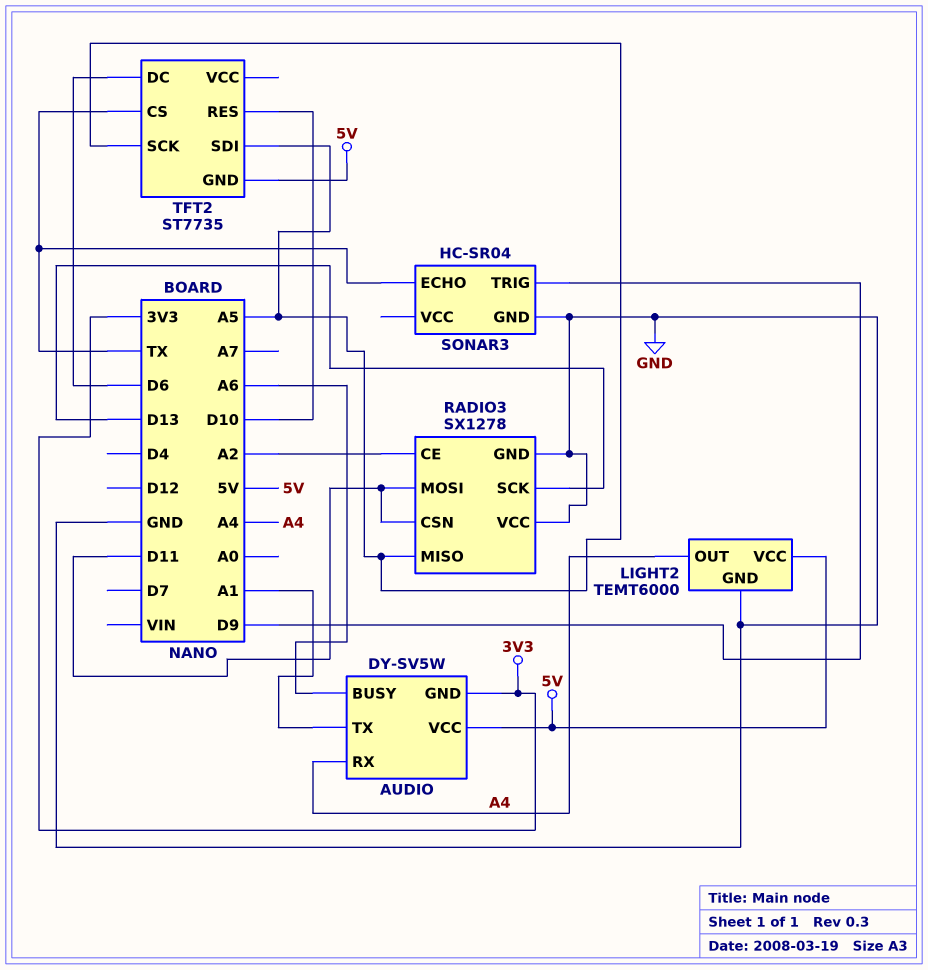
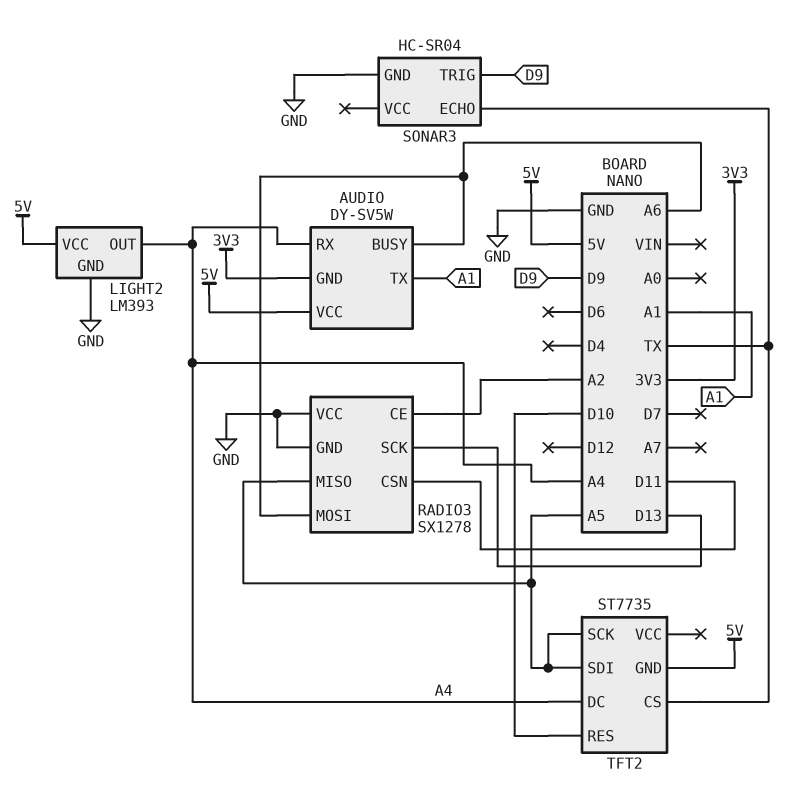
LIGHT2: TEMT6000 -> LM393
RADIO3 pin MOSI: D11 -> A6
TFT2 pin DC: D6 -> A4

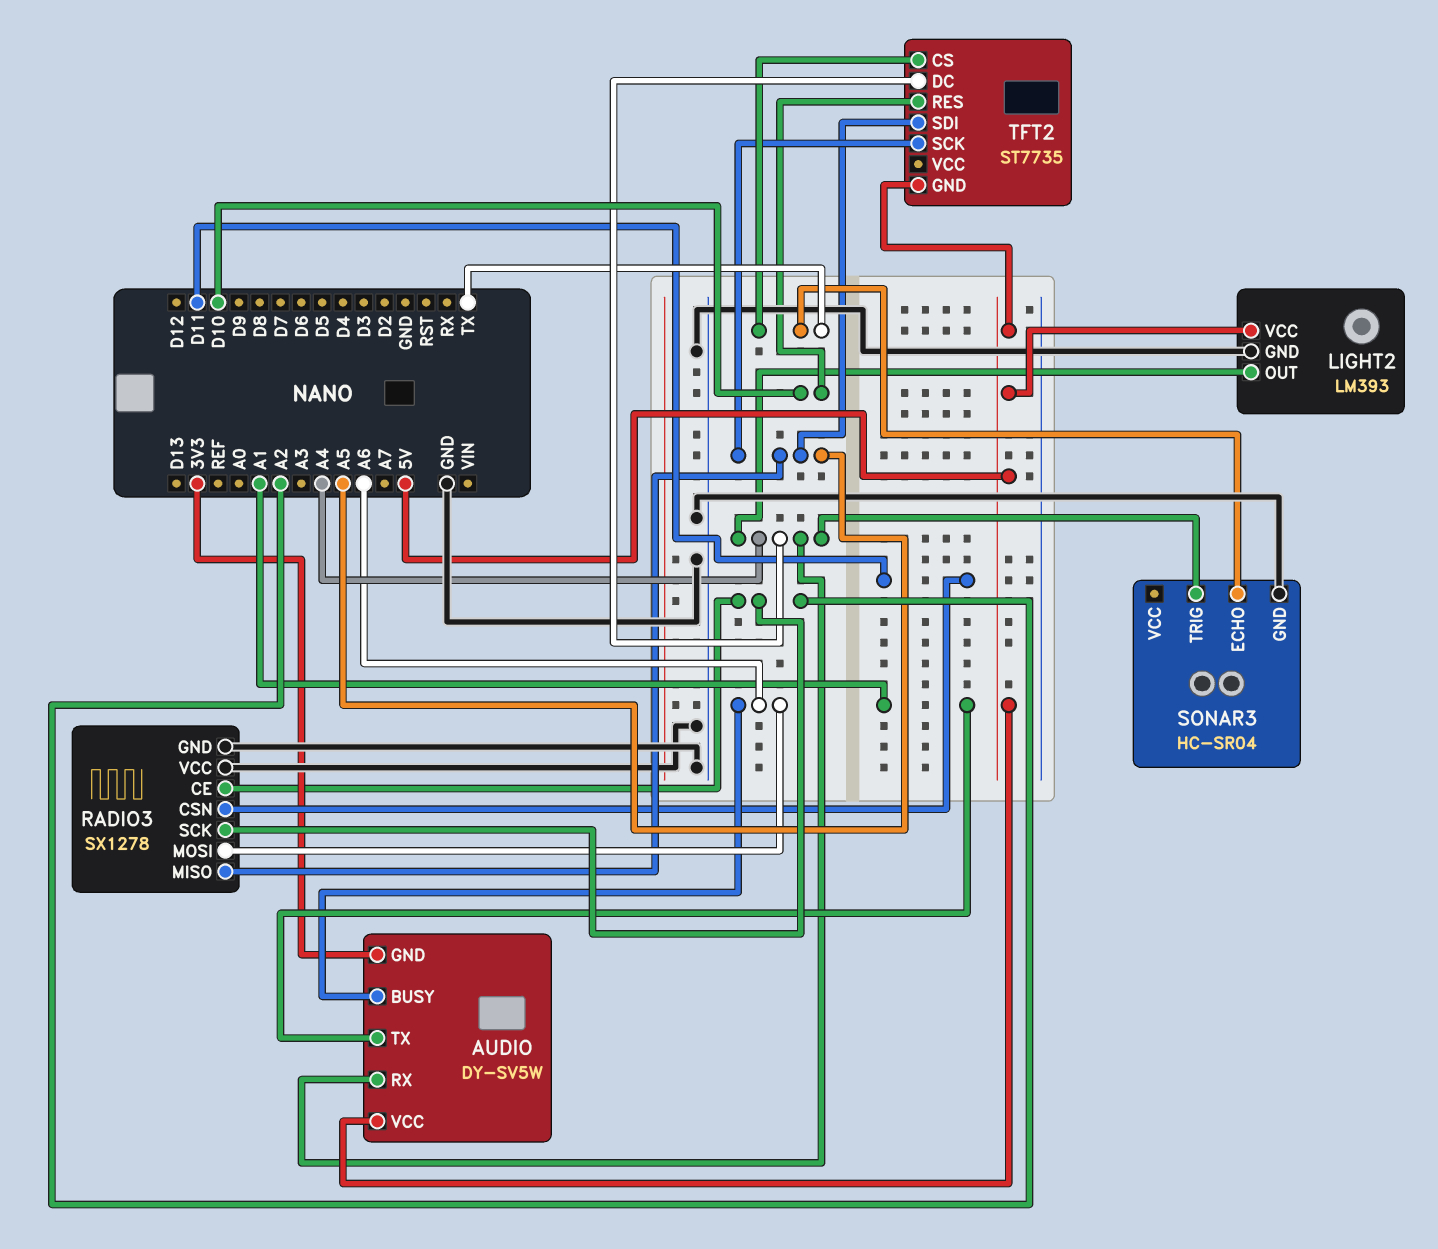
RADIO3 pin SCK: D13 -> A2
SONAR3 pin TRIG: D9 -> A4

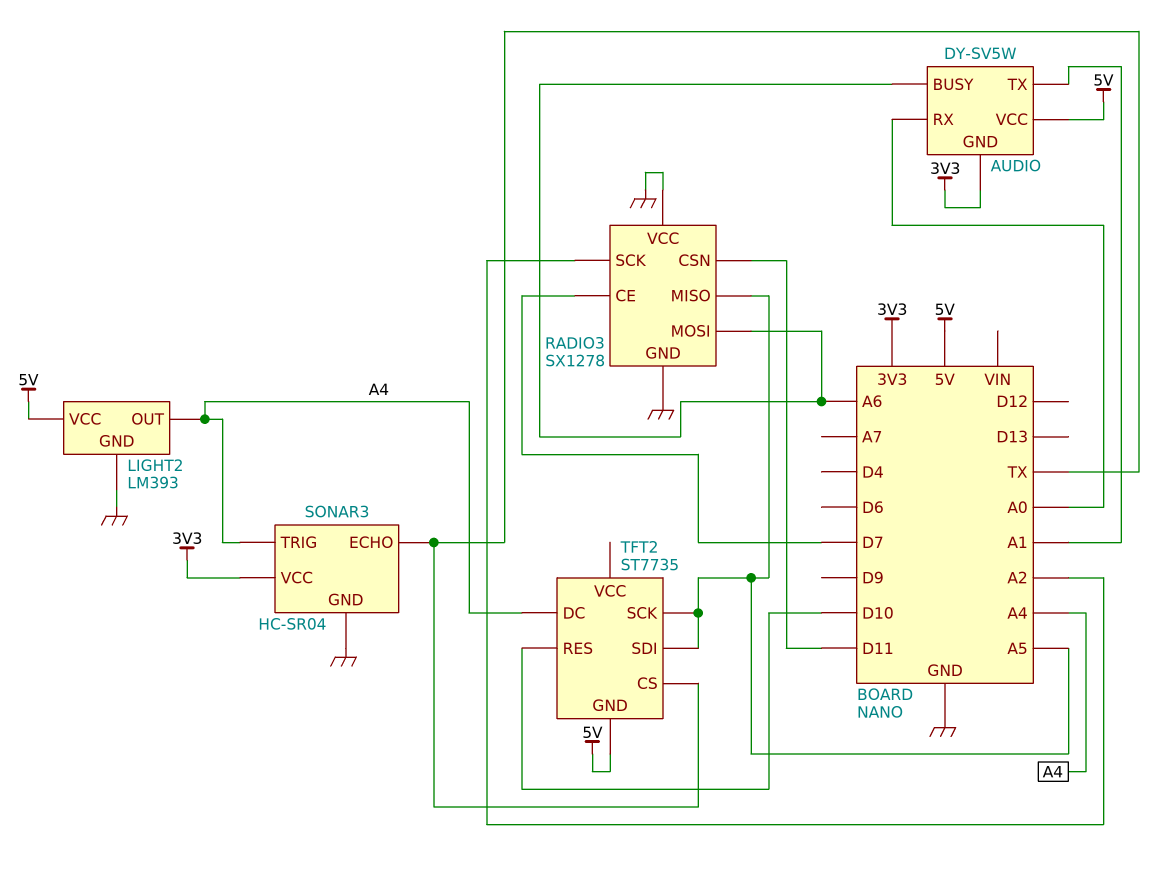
AUDIO pin RX: A4 -> A0
RADIO3 pin CE: A2 -> D7
SONAR3 pin VCC: none -> 3V3

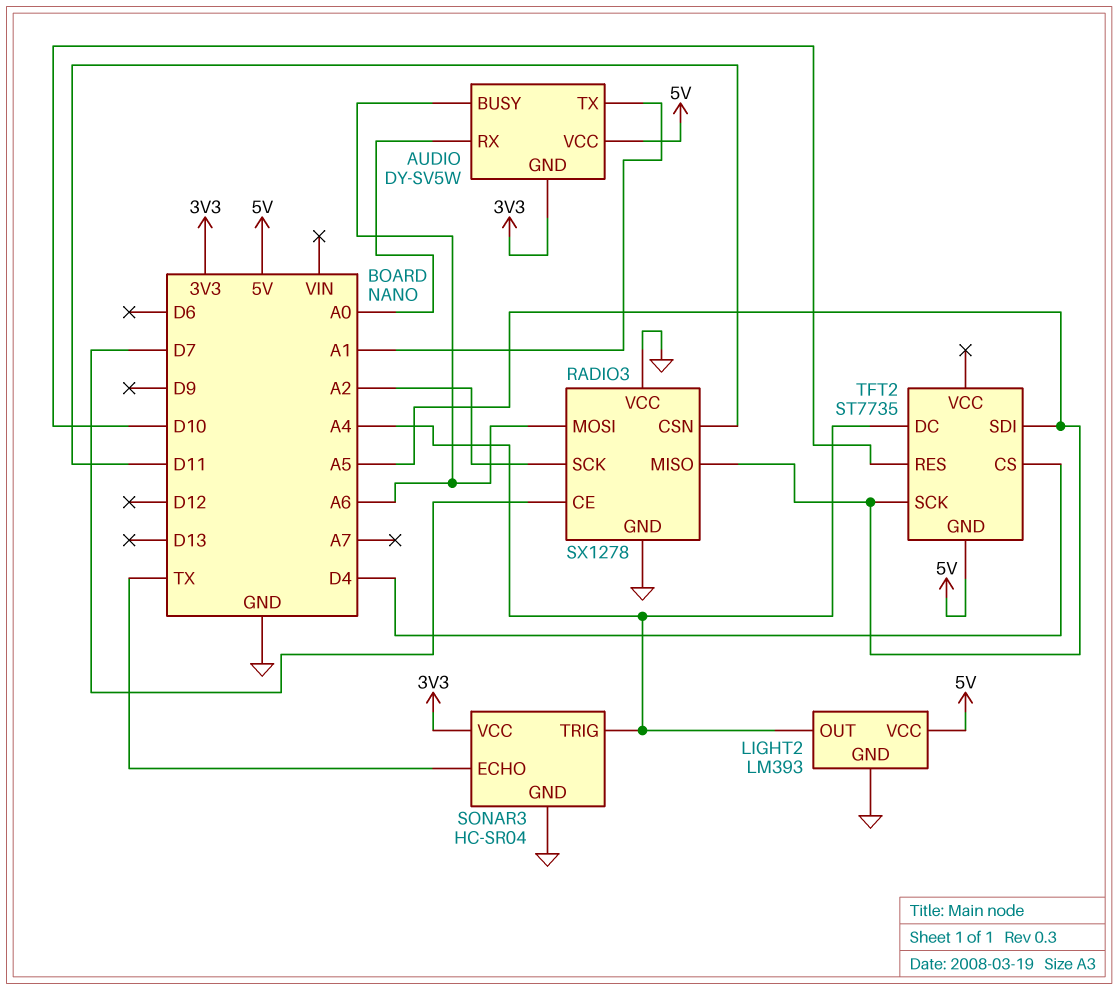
TFT2 pin CS: TX -> D4

